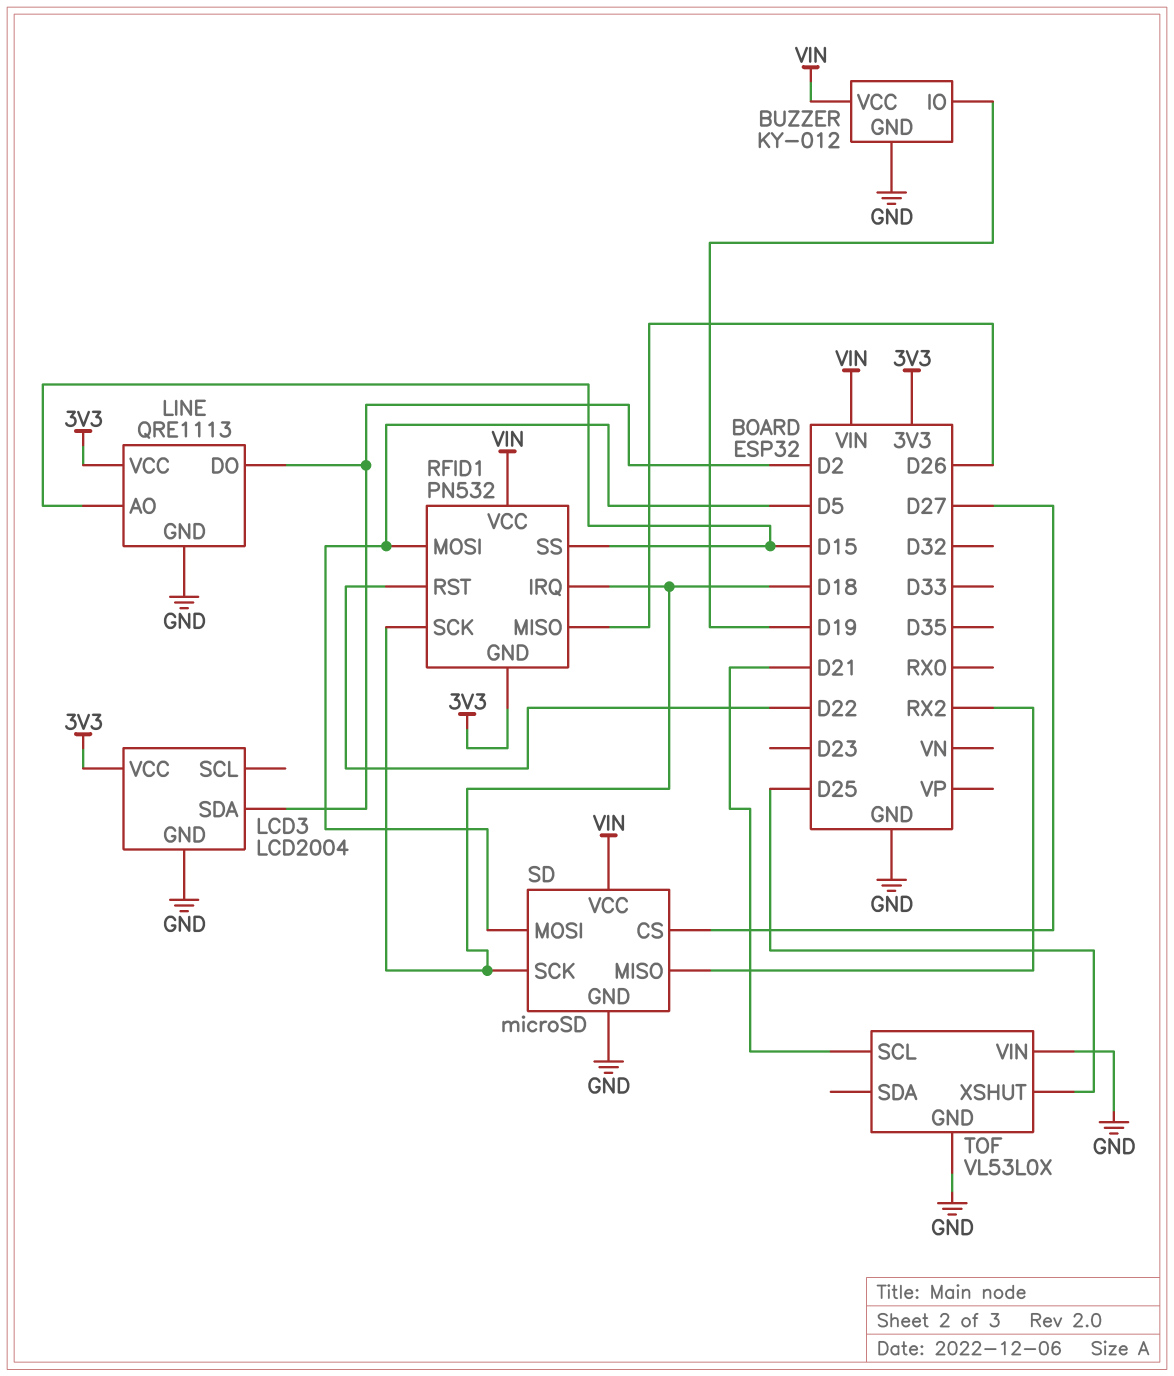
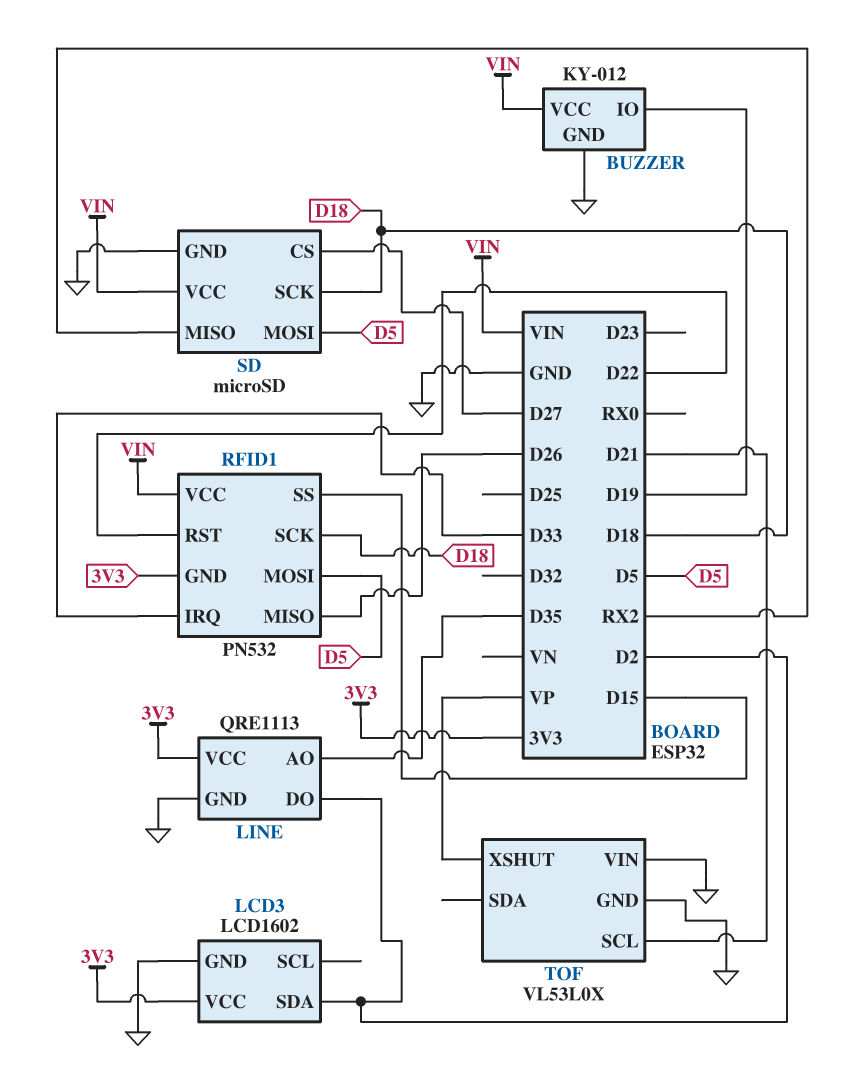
LCD3: LCD2004 -> LCD1602
LINE pin AO: D15 -> D35
RFID1 pin IRQ: D18 -> D33
TOF pin XSHUT: D25 -> VP

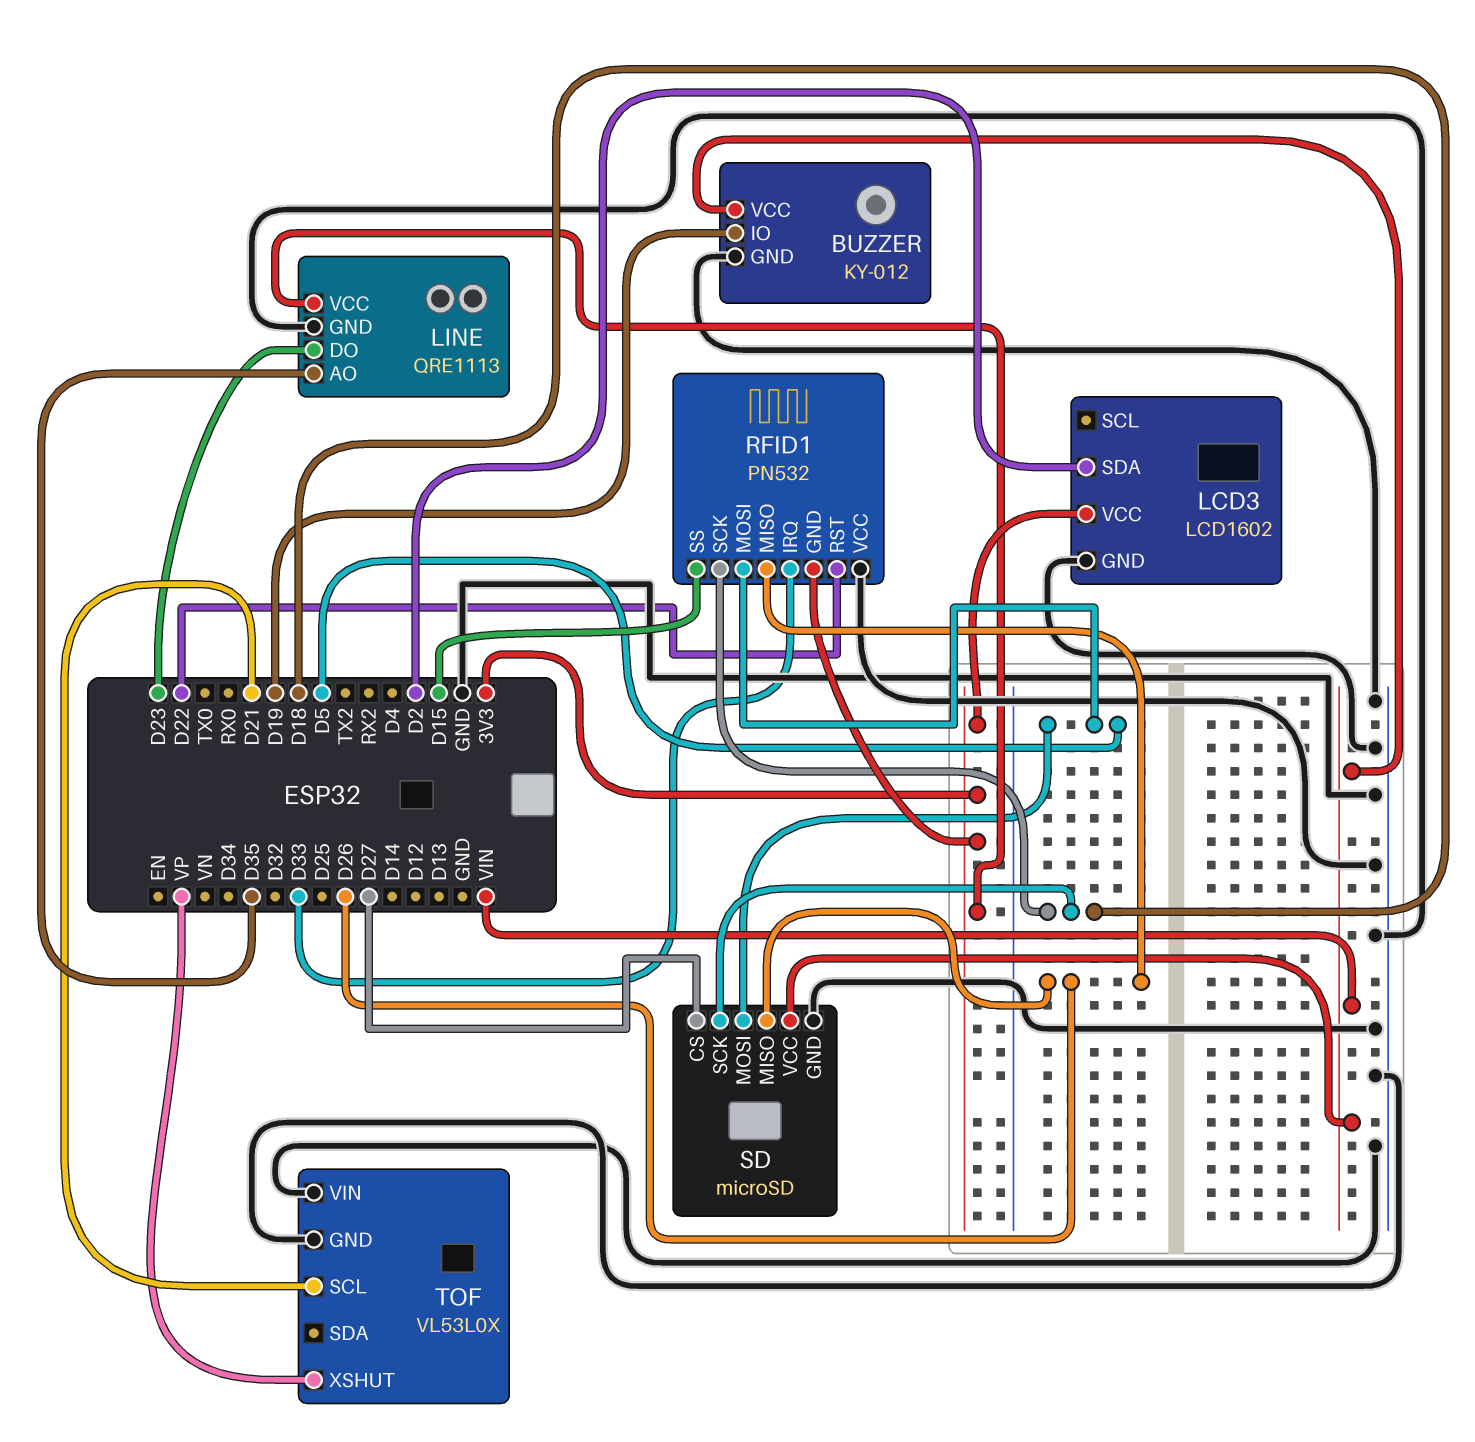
LINE pin DO: D2 -> D23
RFID1 pin VCC: VIN -> GND
SD pin MISO: RX2 -> D26

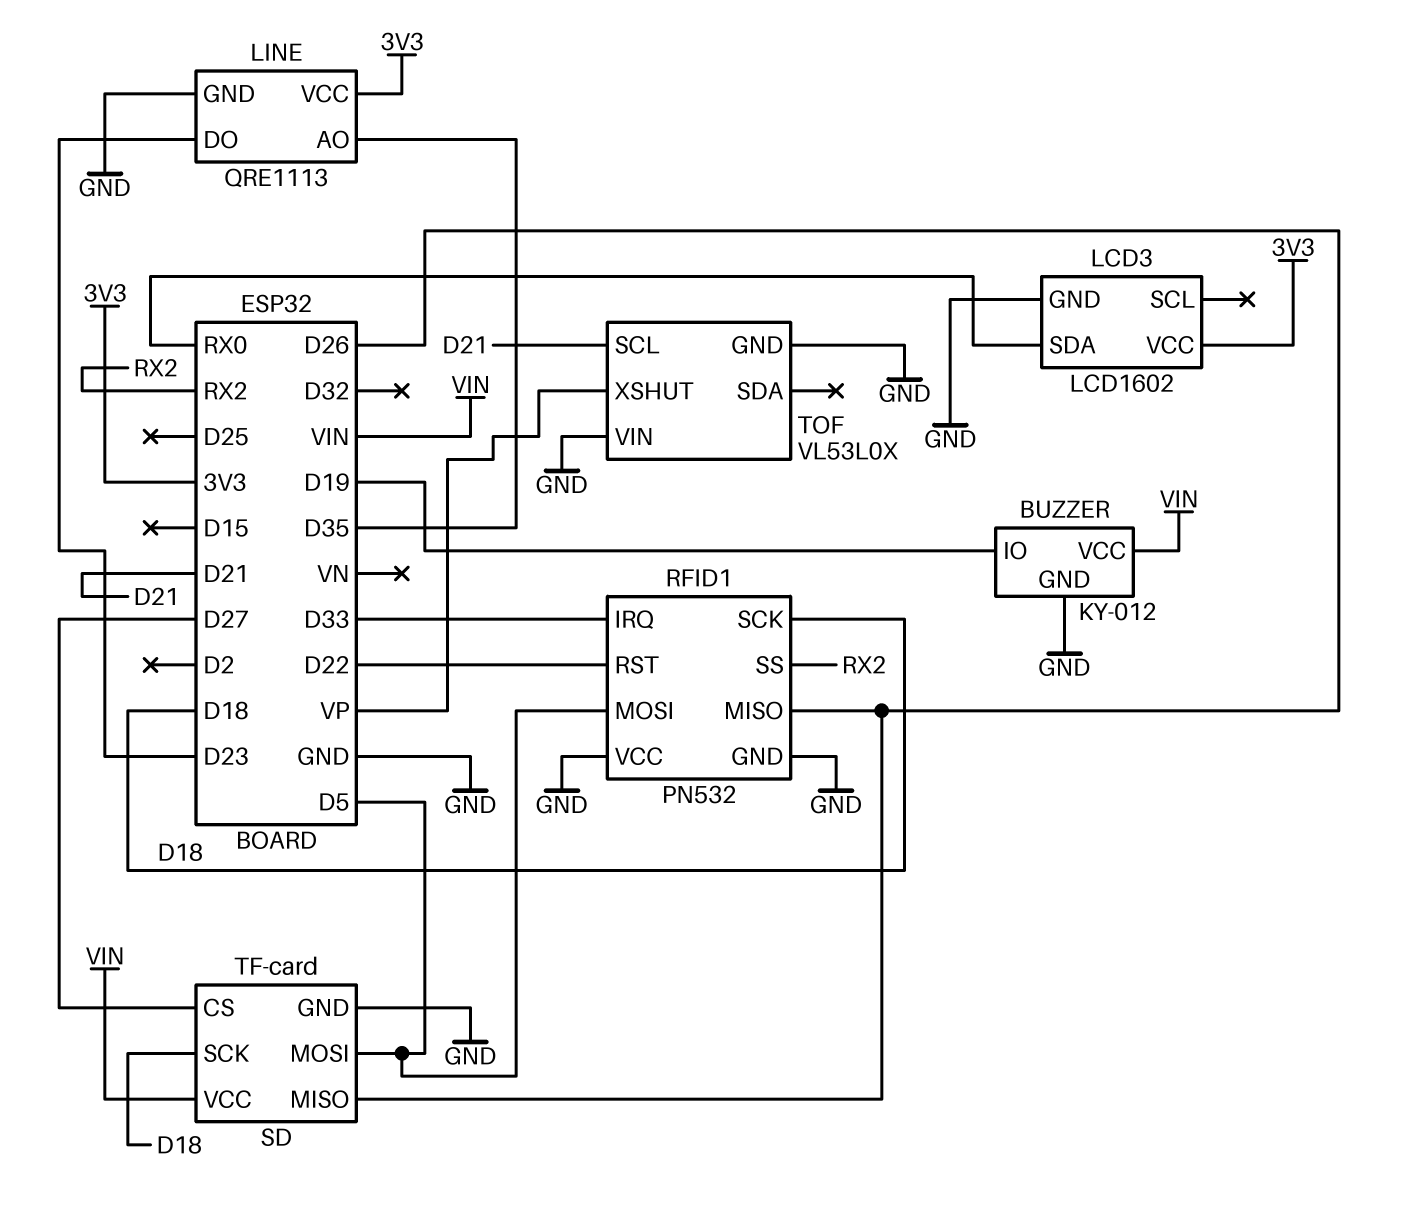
LCD3 pin SDA: D2 -> RX0
RFID1 pin GND: 3V3 -> GND
RFID1 pin SS: D15 -> RX2
SD: microSD -> TF-card

